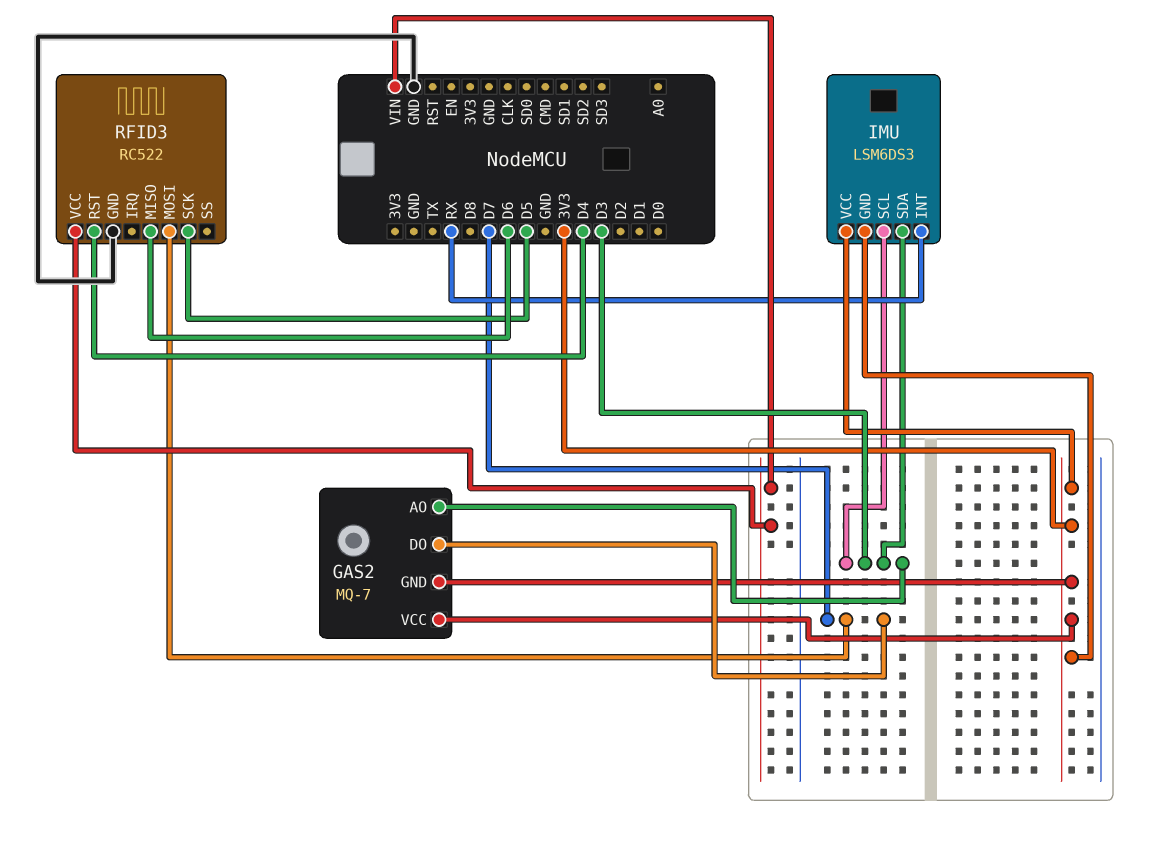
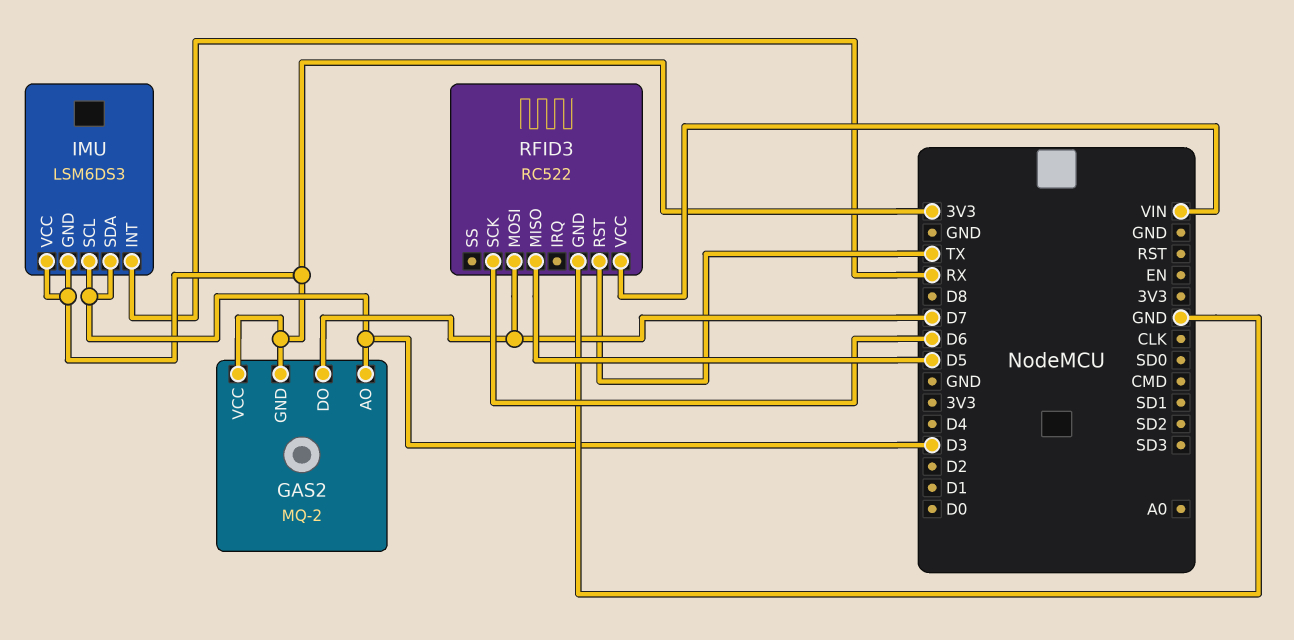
GAS2: MQ-7 -> MQ-2
RFID3 pin MISO: D6 -> D5
RFID3 pin RST: D4 -> TX
RFID3 pin SCK: D5 -> D6

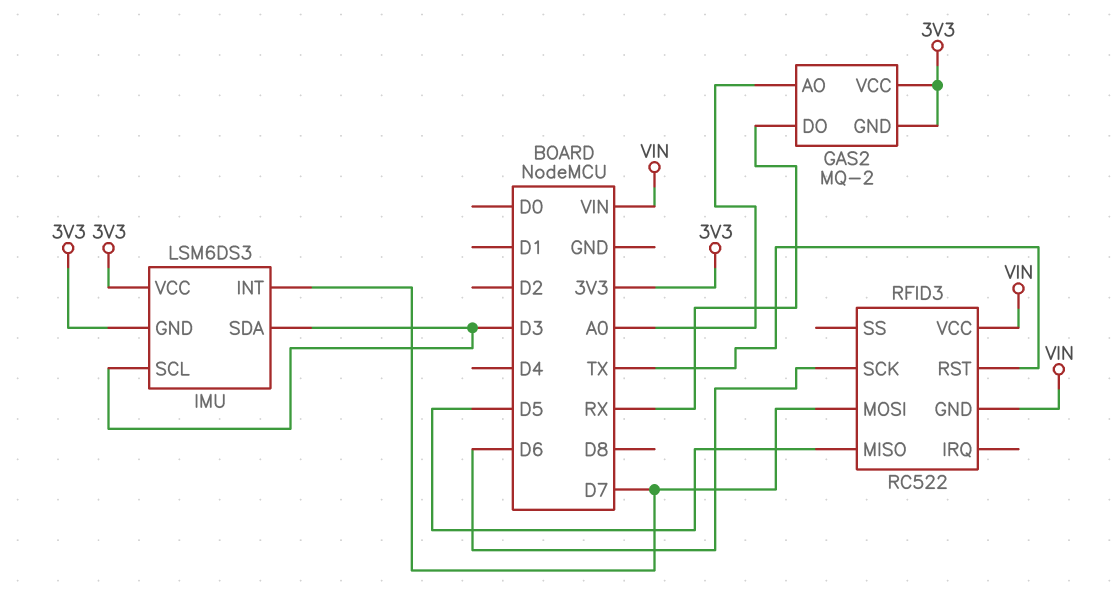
GAS2 pin AO: D3 -> A0
GAS2 pin DO: D7 -> RX
IMU pin INT: RX -> D7
RFID3 pin GND: GND -> VIN

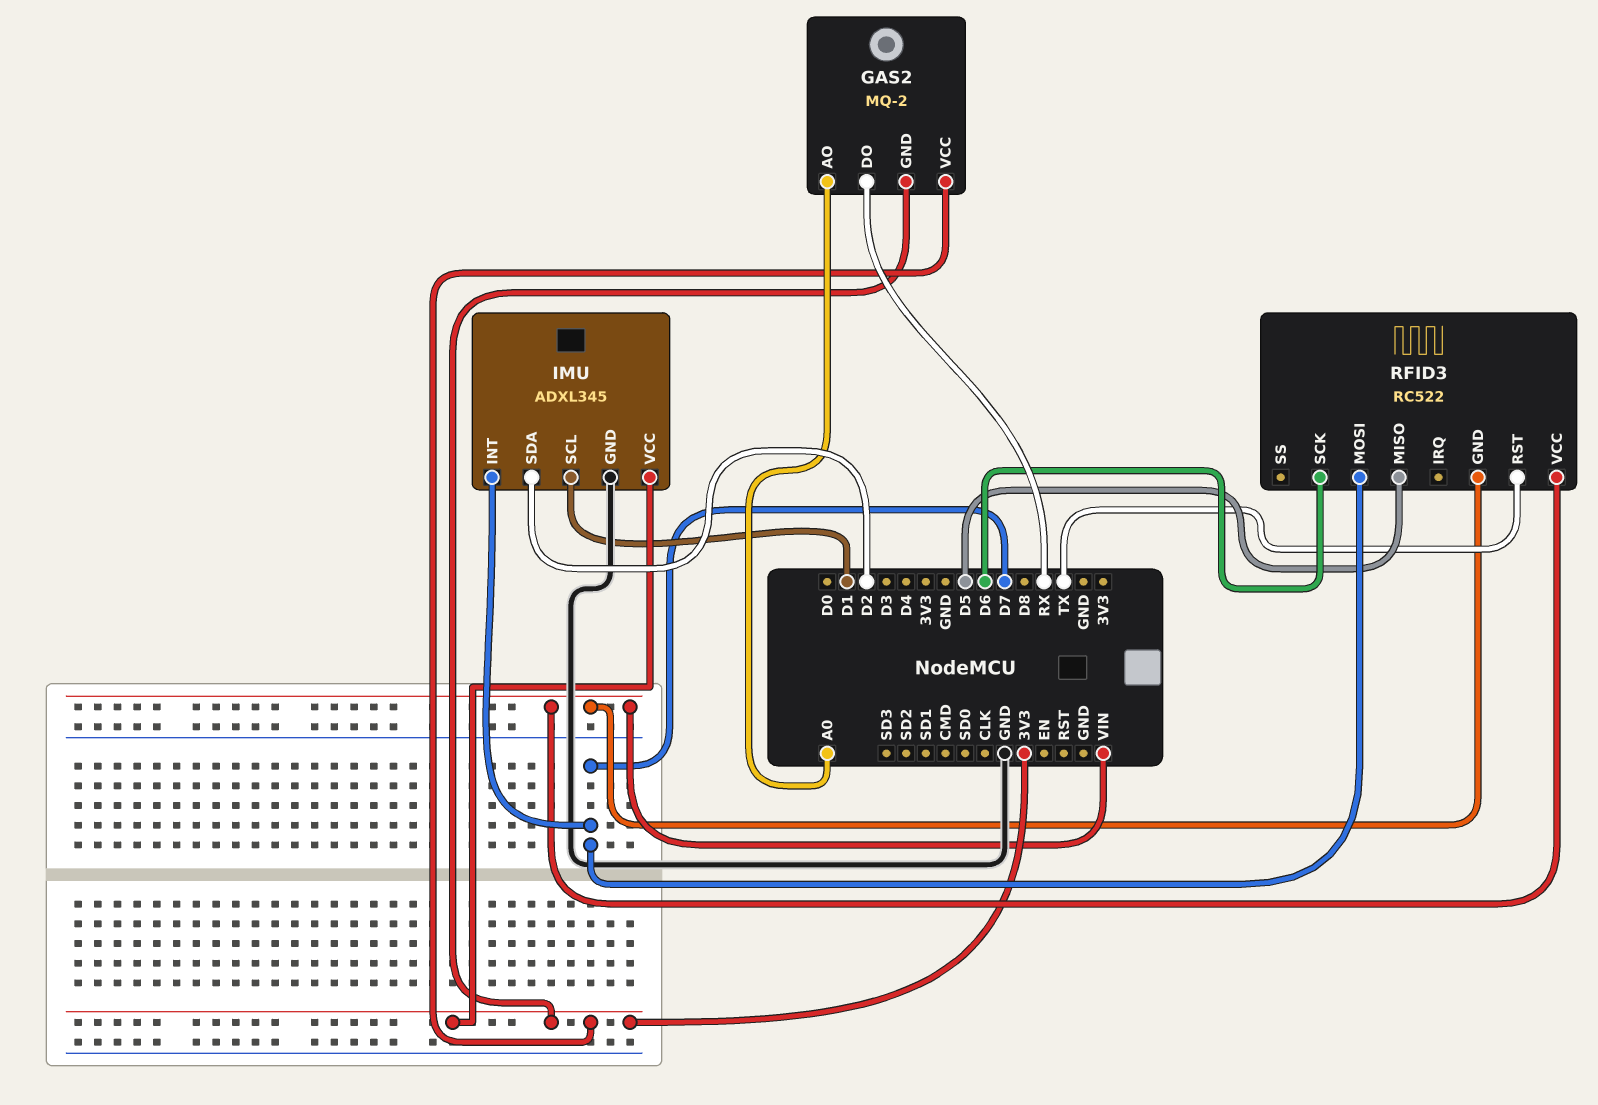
IMU: LSM6DS3 -> ADXL345
IMU pin GND: 3V3 -> GND
IMU pin SCL: D3 -> D1
IMU pin SDA: D3 -> D2

